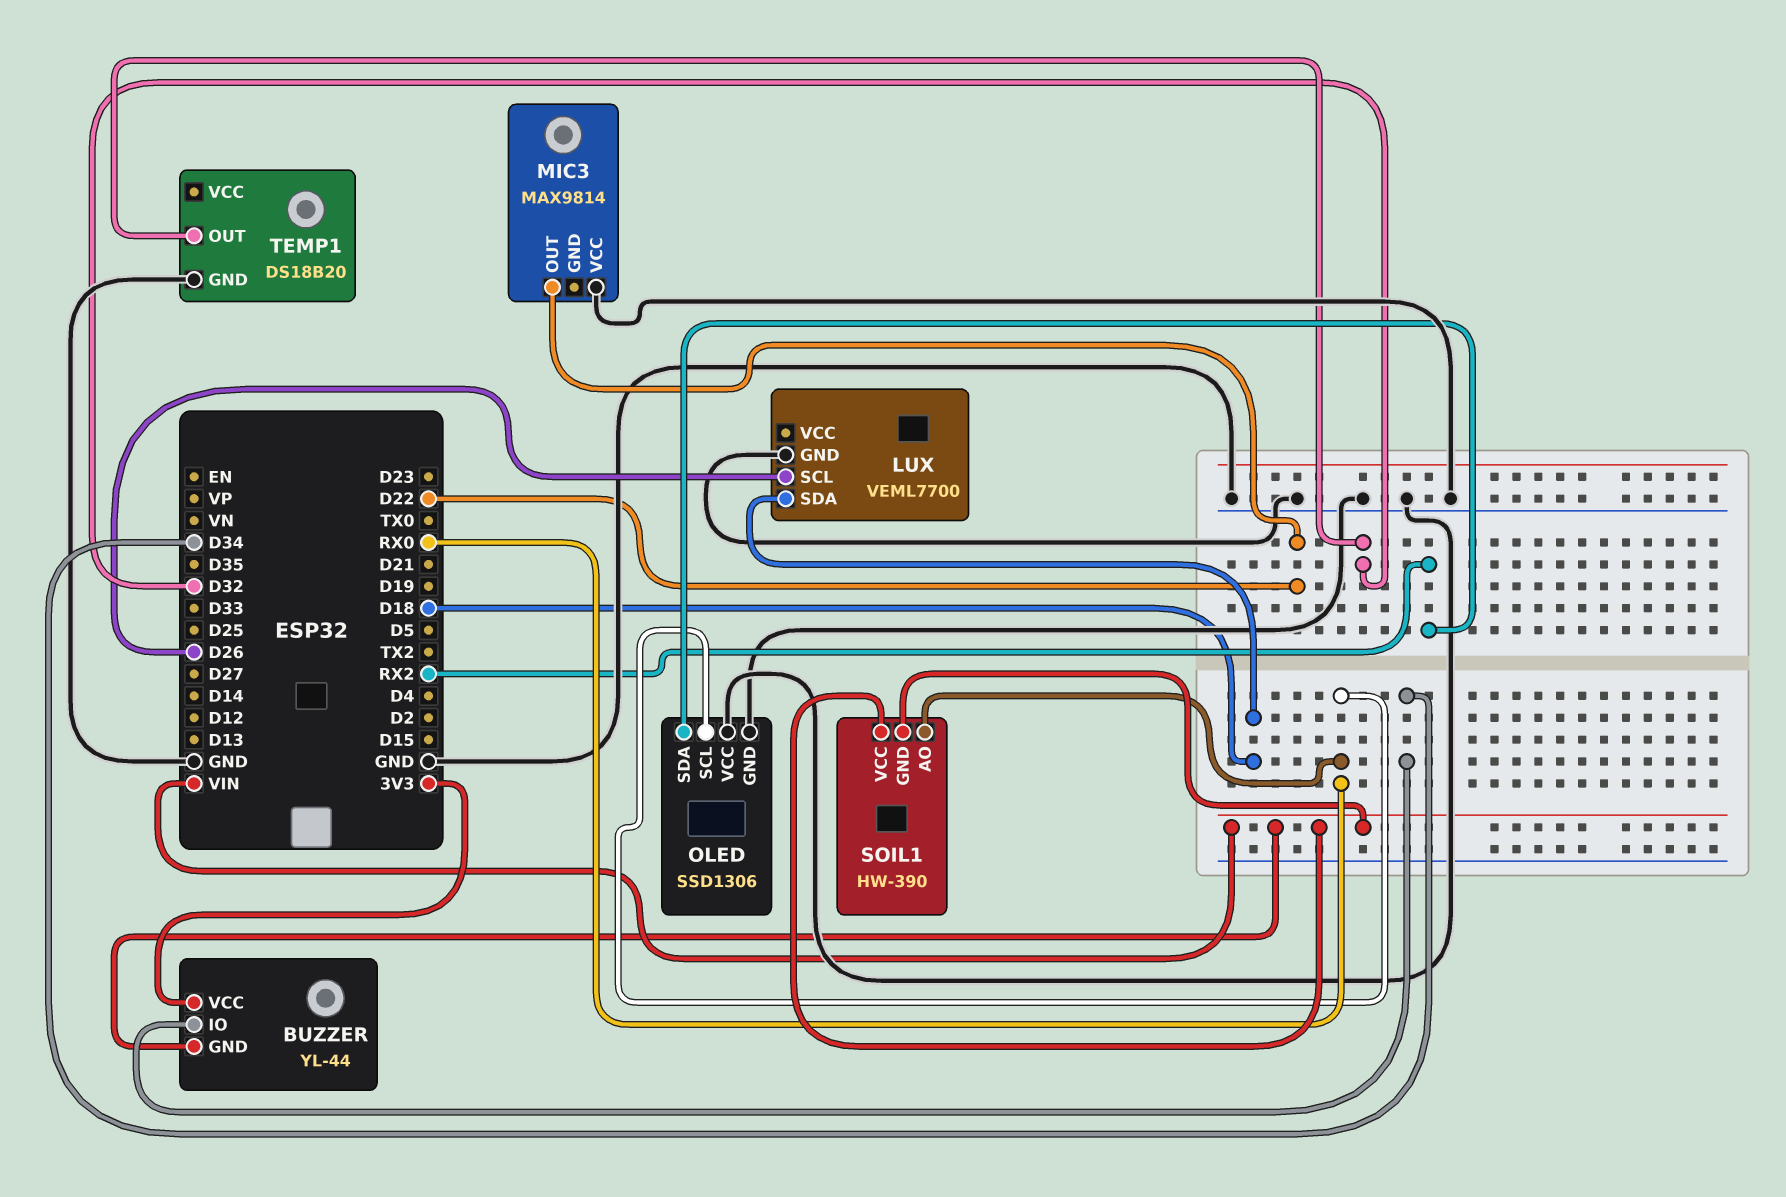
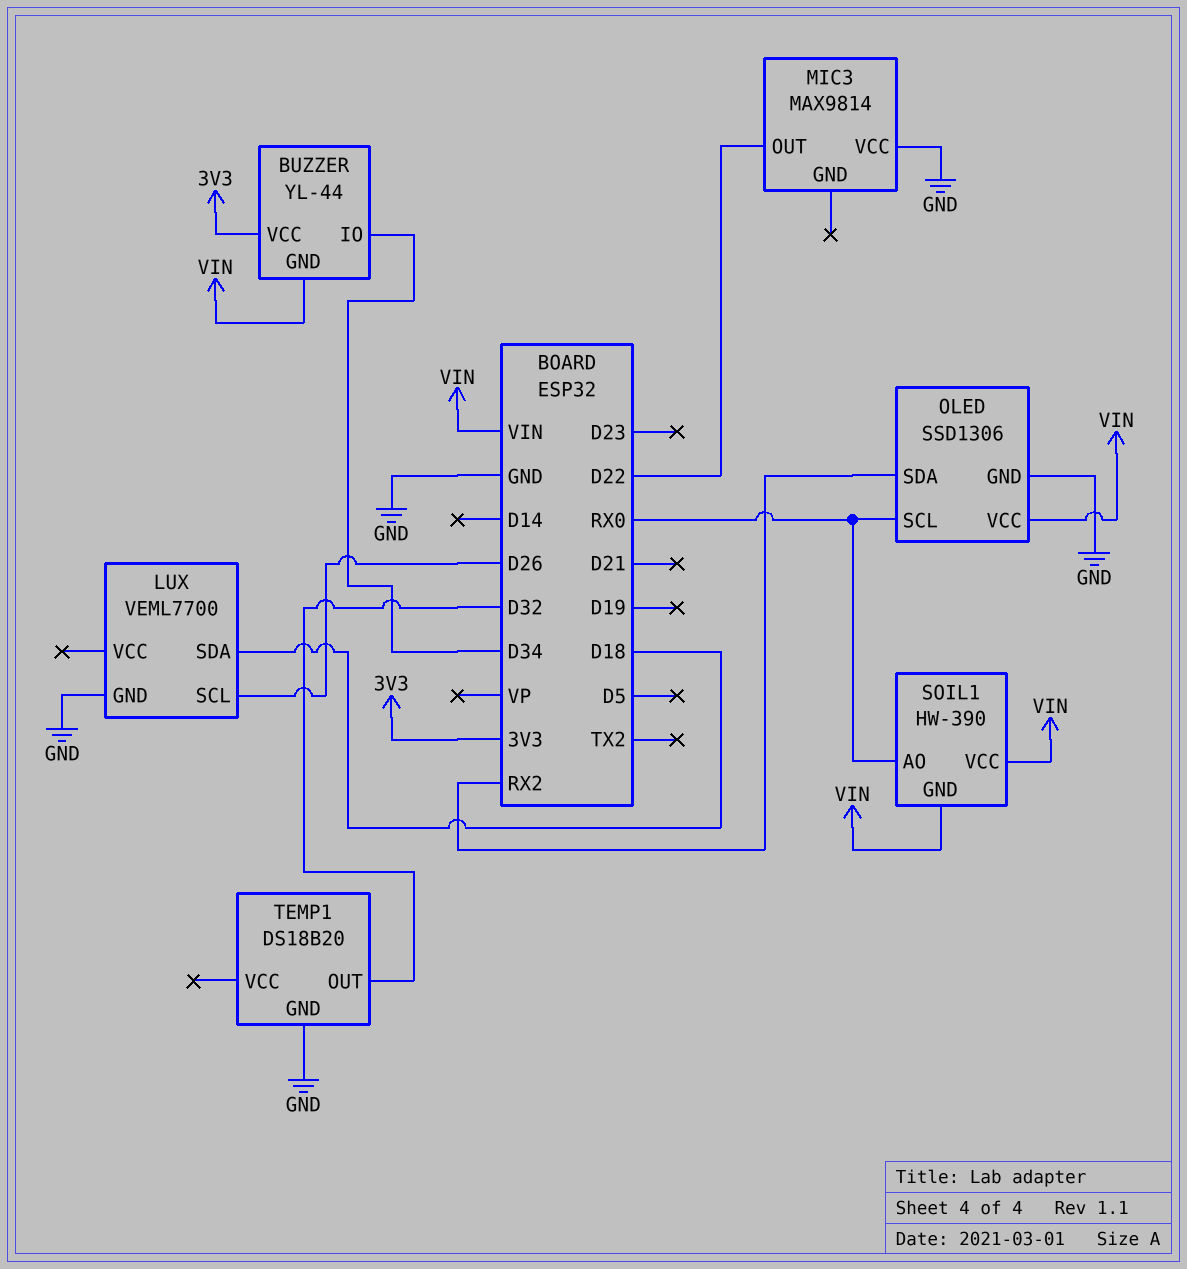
OLED pin VCC: GND -> VIN

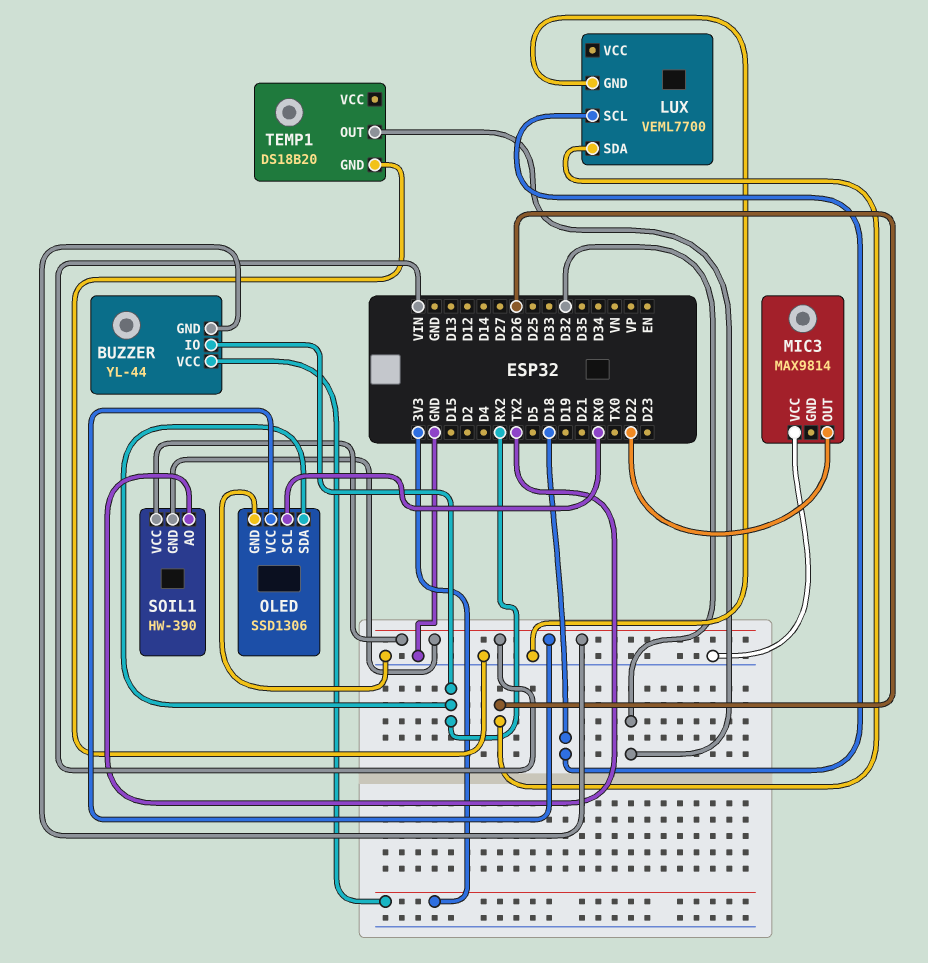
BUZZER pin IO: D34 -> RX2
LUX pin SCL: D26 -> D18
LUX pin SDA: D18 -> D26
SOIL1 pin AO: RX0 -> TX2

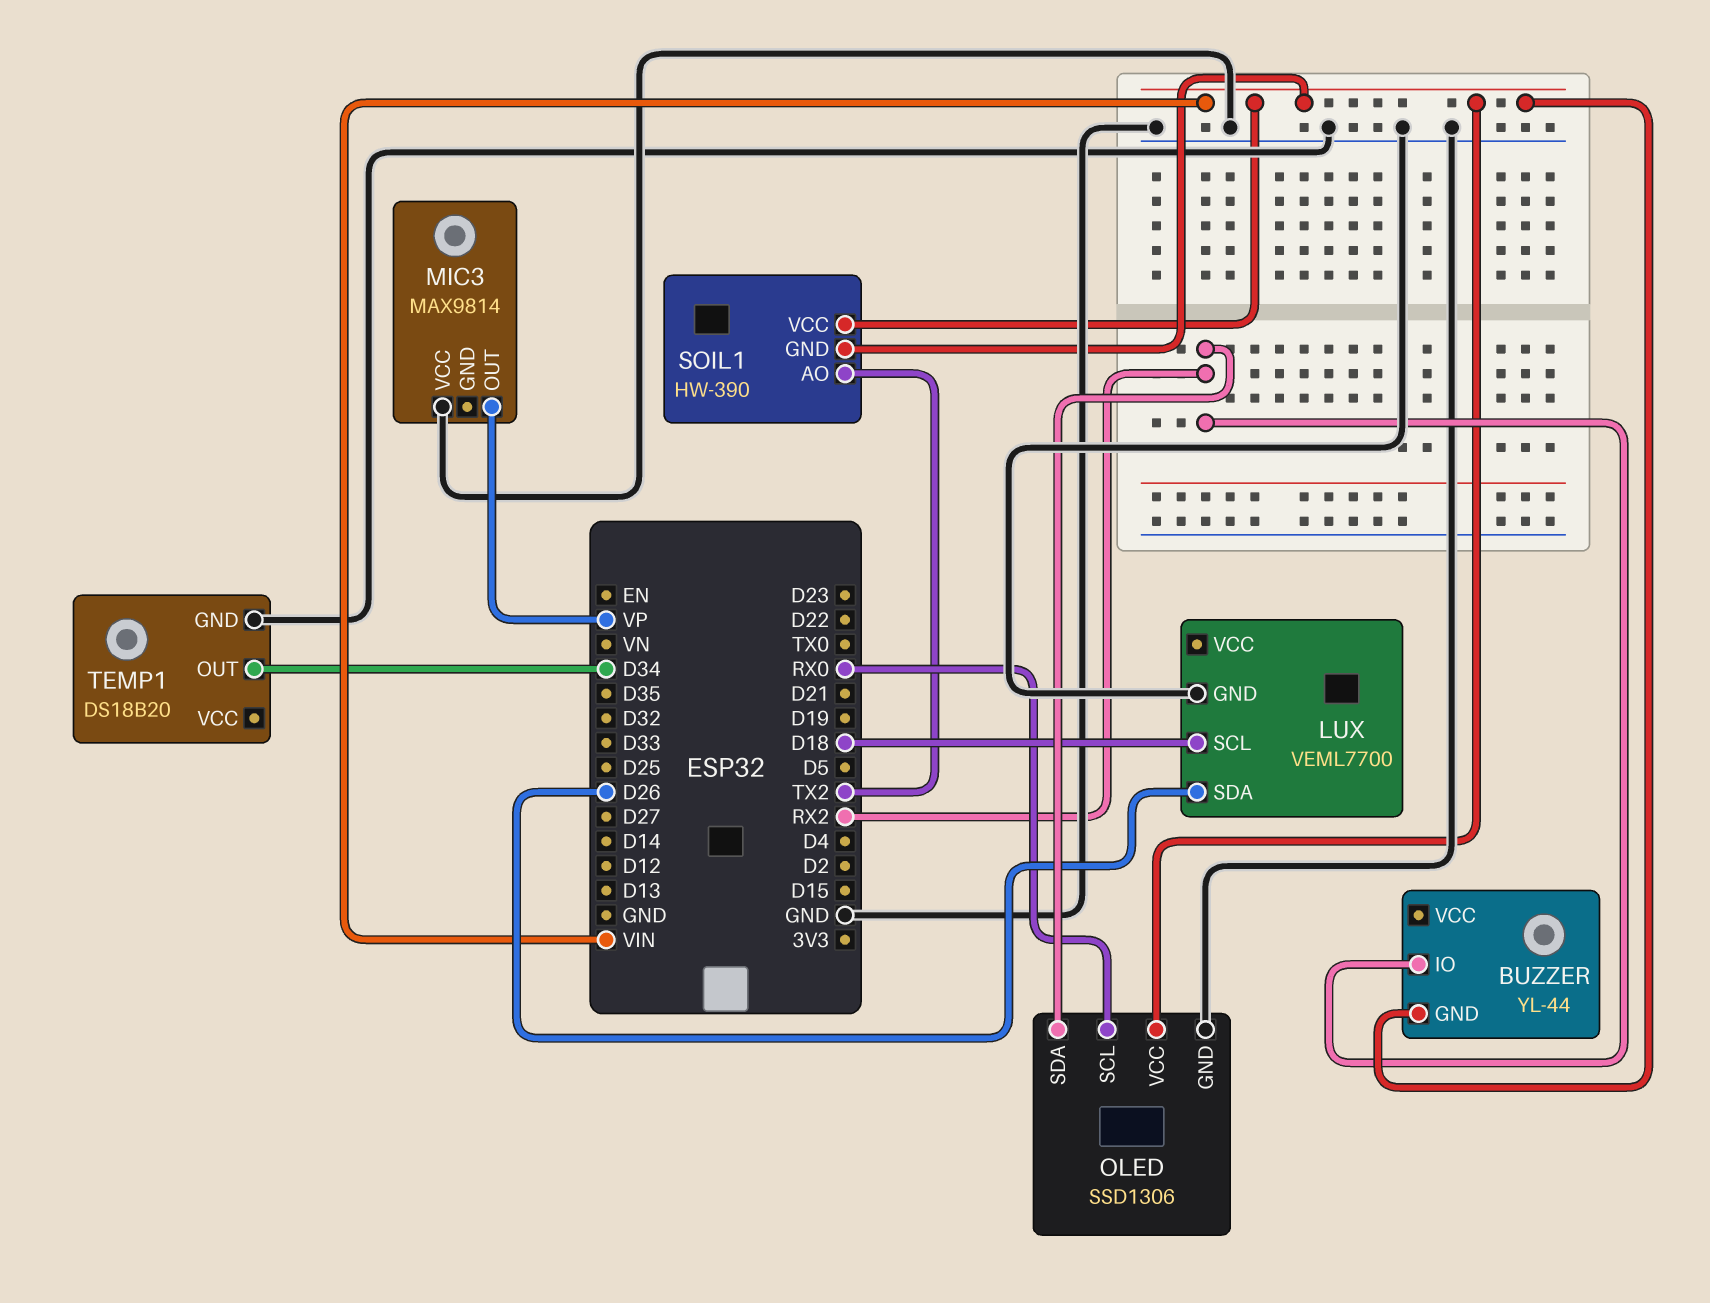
BUZZER pin VCC: 3V3 -> none
MIC3 pin OUT: D22 -> VP
TEMP1 pin OUT: D32 -> D34

